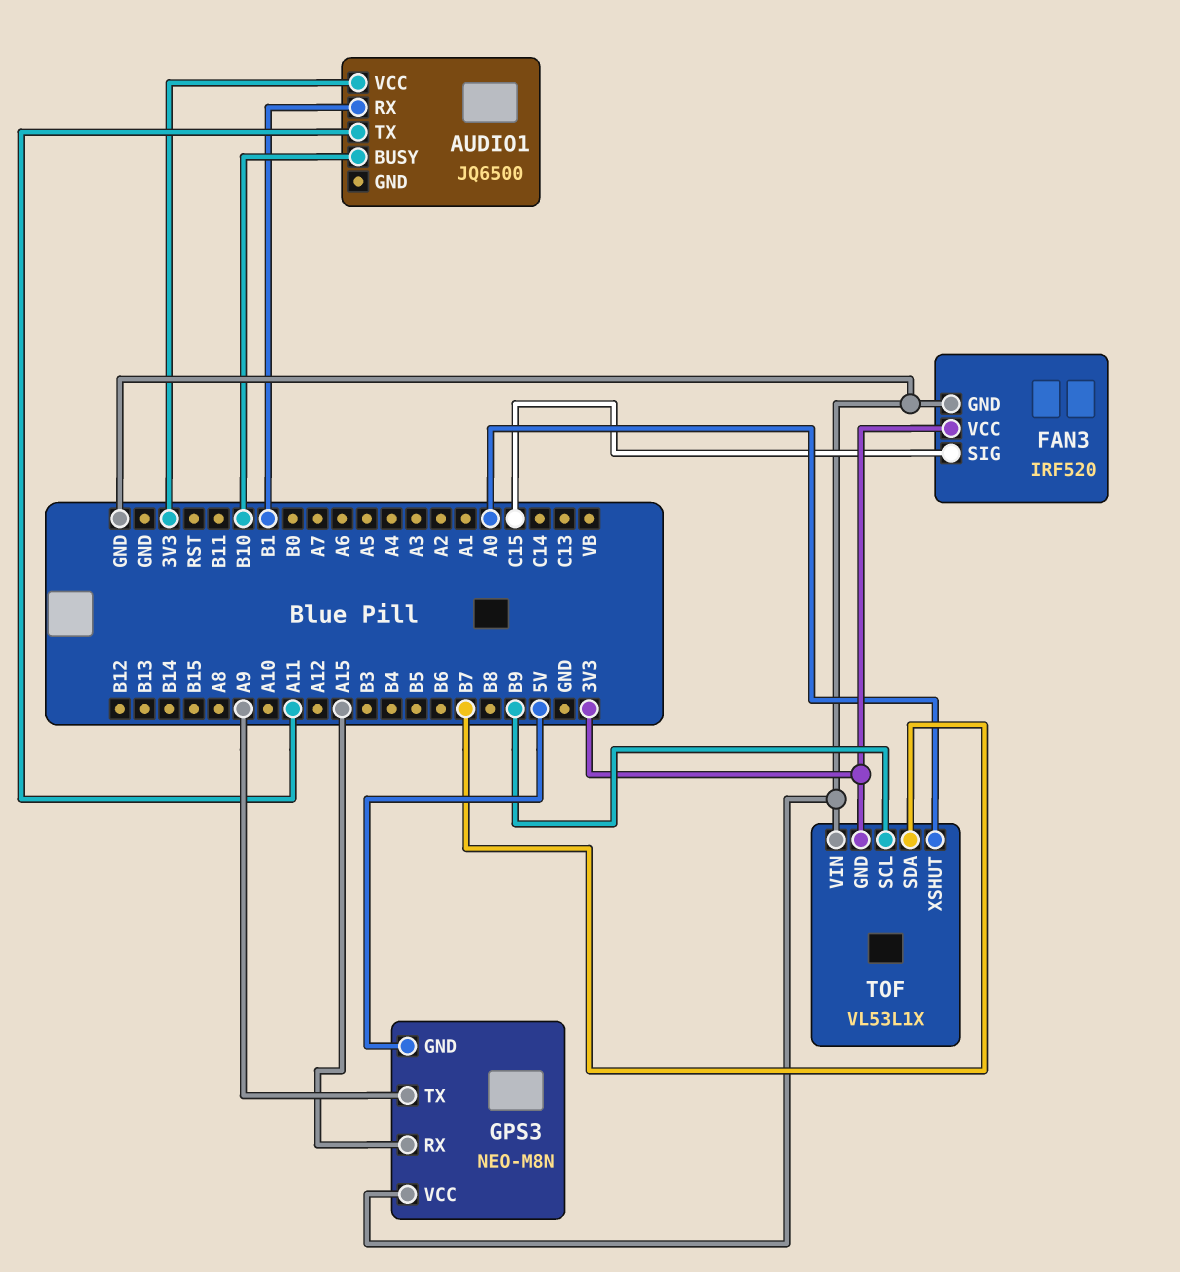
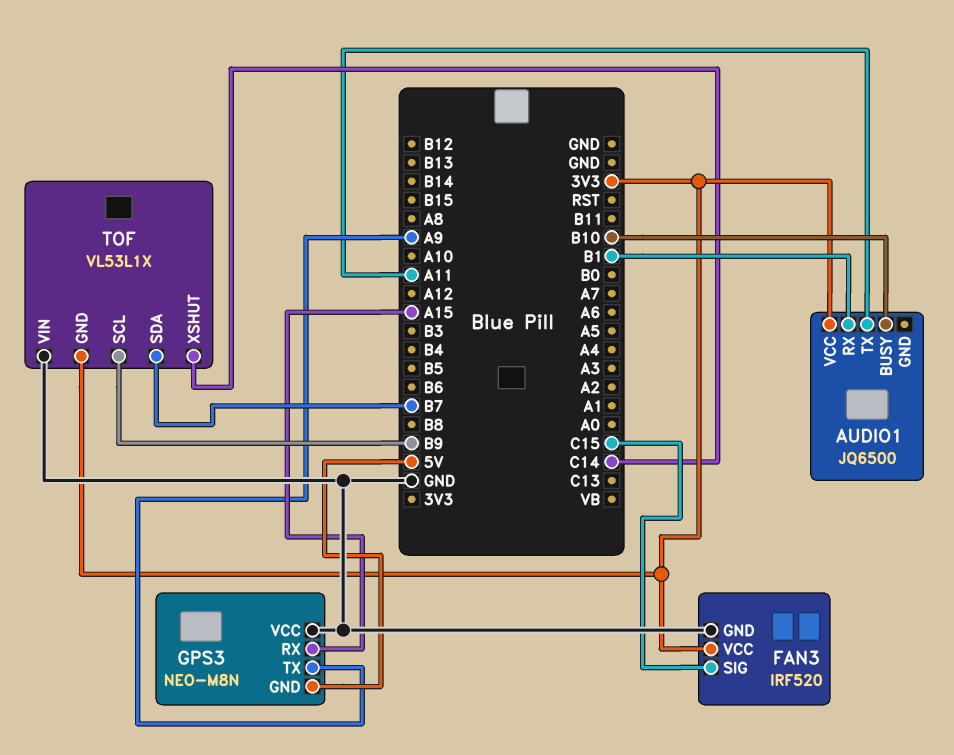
TOF pin XSHUT: A0 -> C14

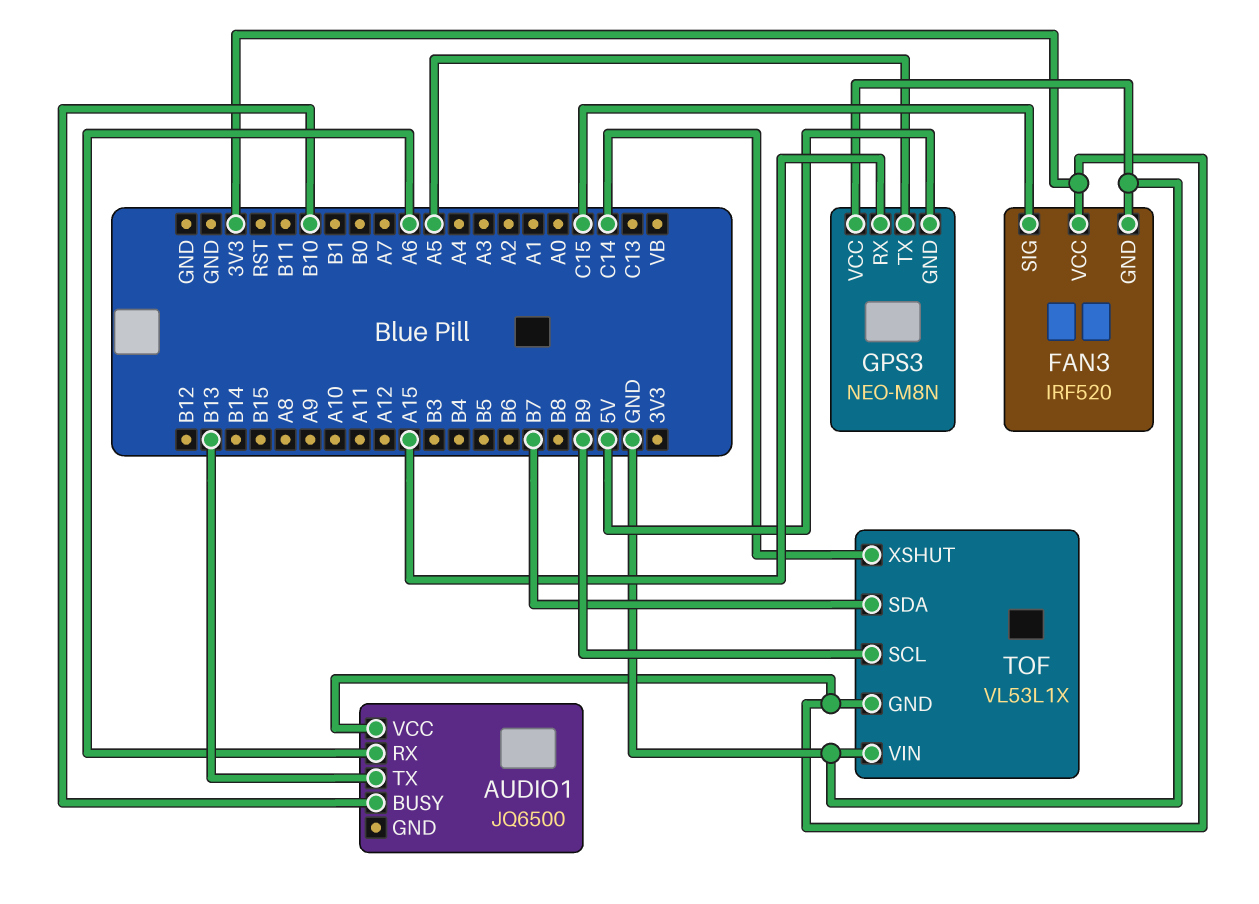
AUDIO1 pin RX: B1 -> A6
AUDIO1 pin TX: A11 -> B13
GPS3 pin TX: A9 -> A5

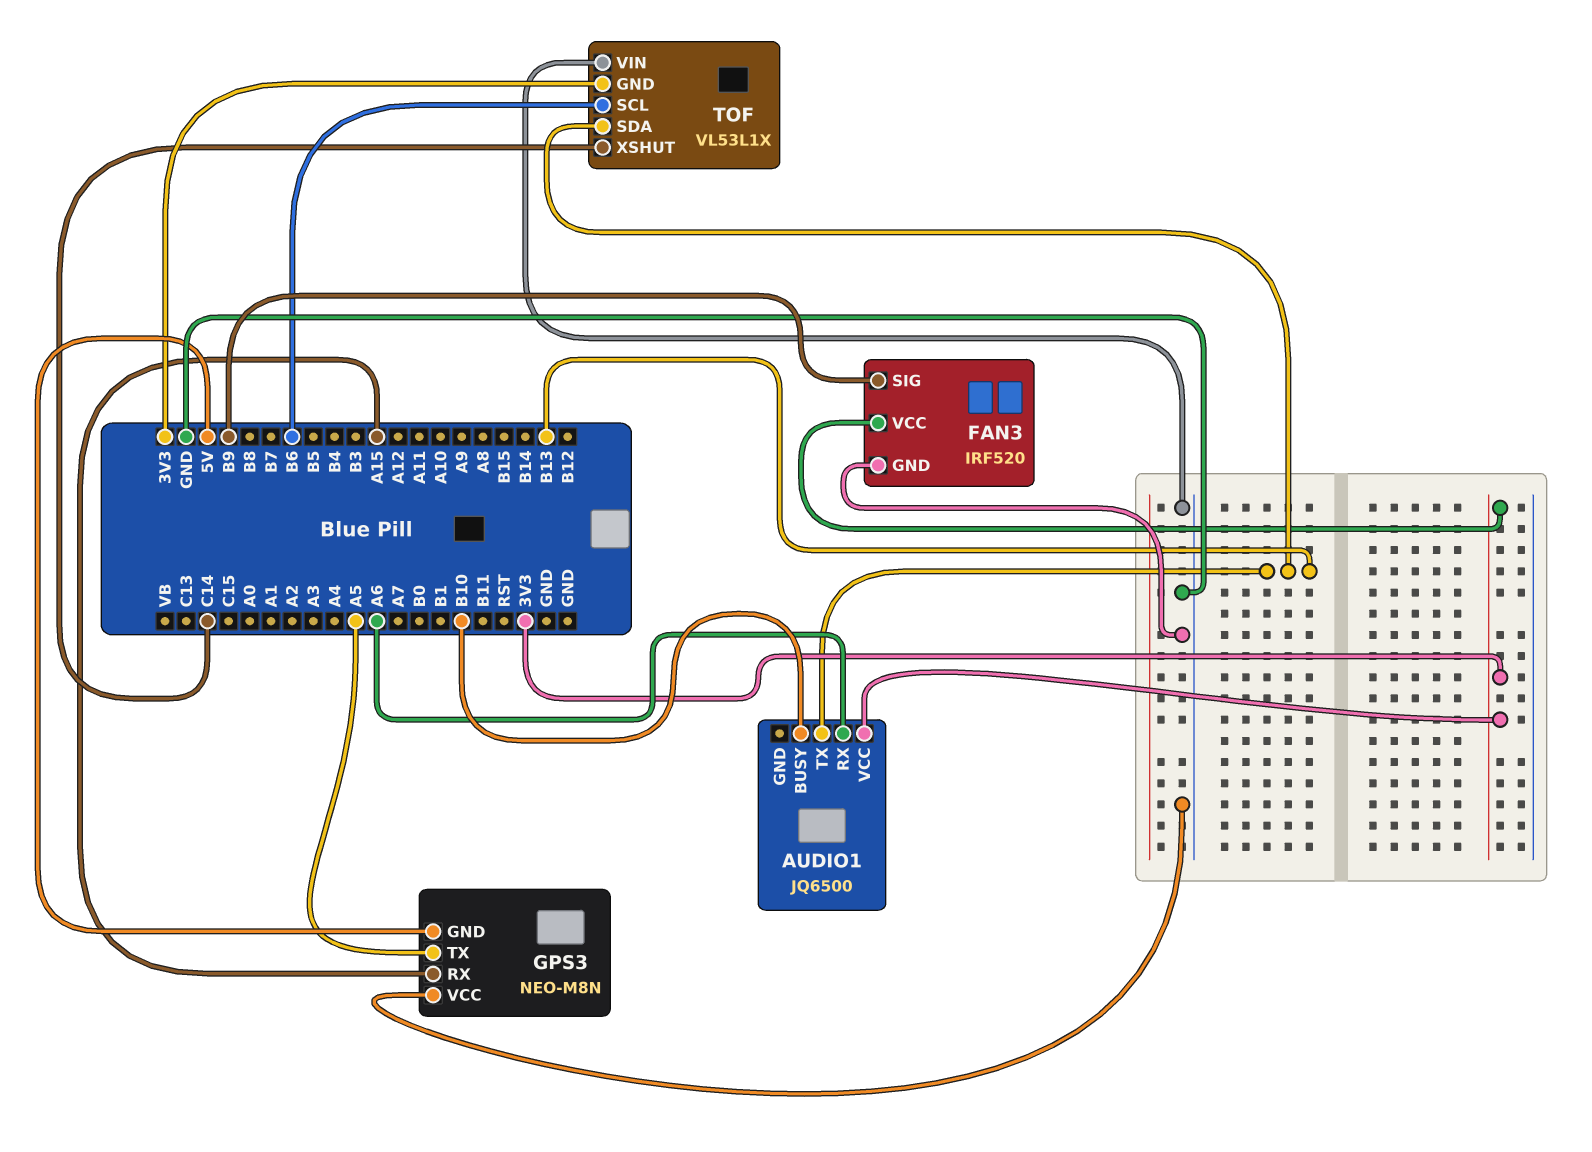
FAN3 pin SIG: C15 -> B9
TOF pin SCL: B9 -> B6
TOF pin SDA: B7 -> B13

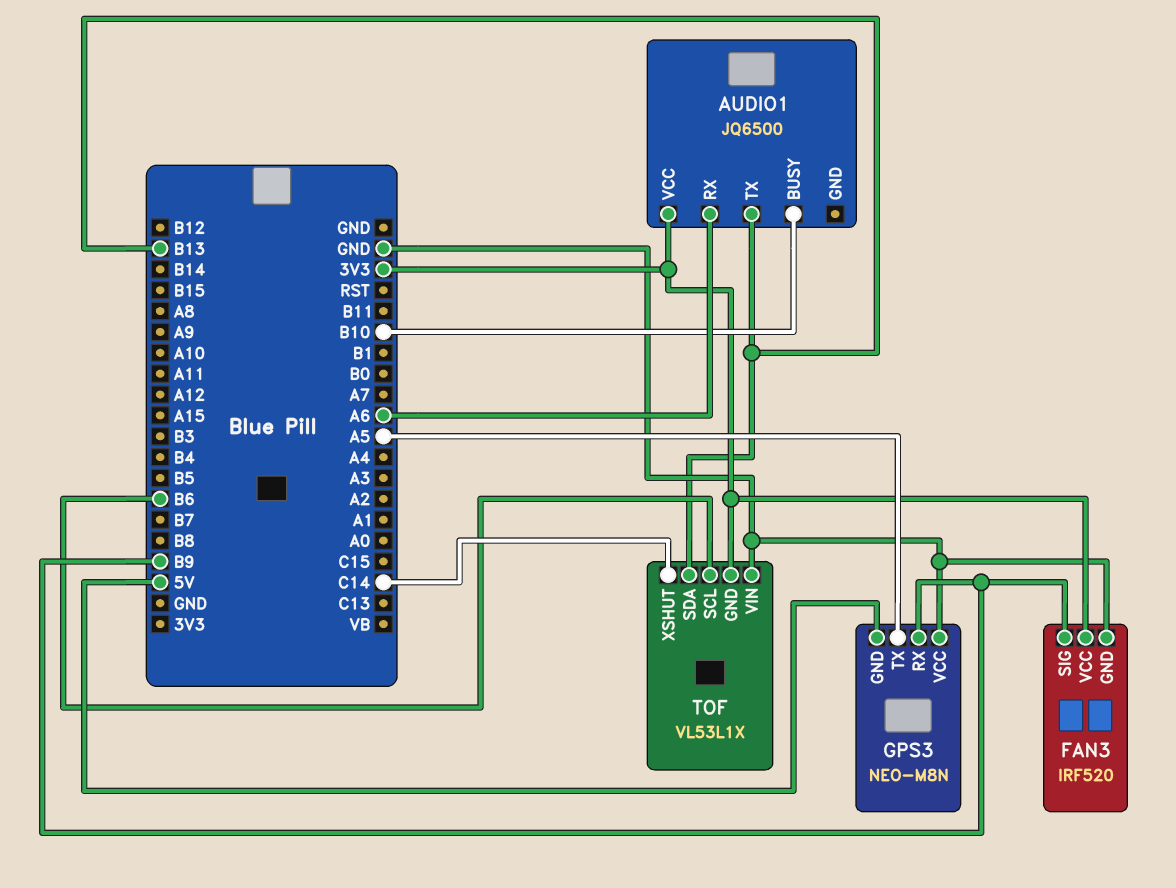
GPS3 pin RX: A15 -> B9

